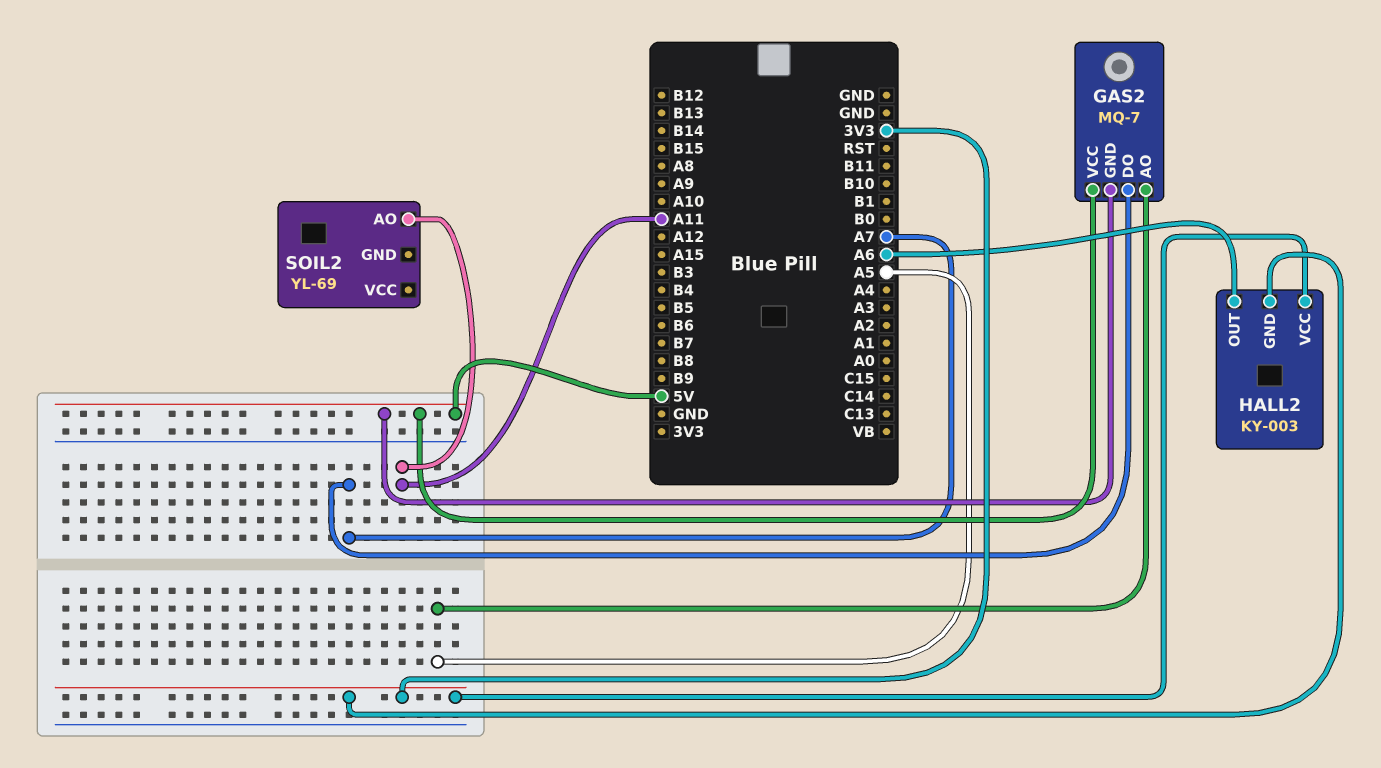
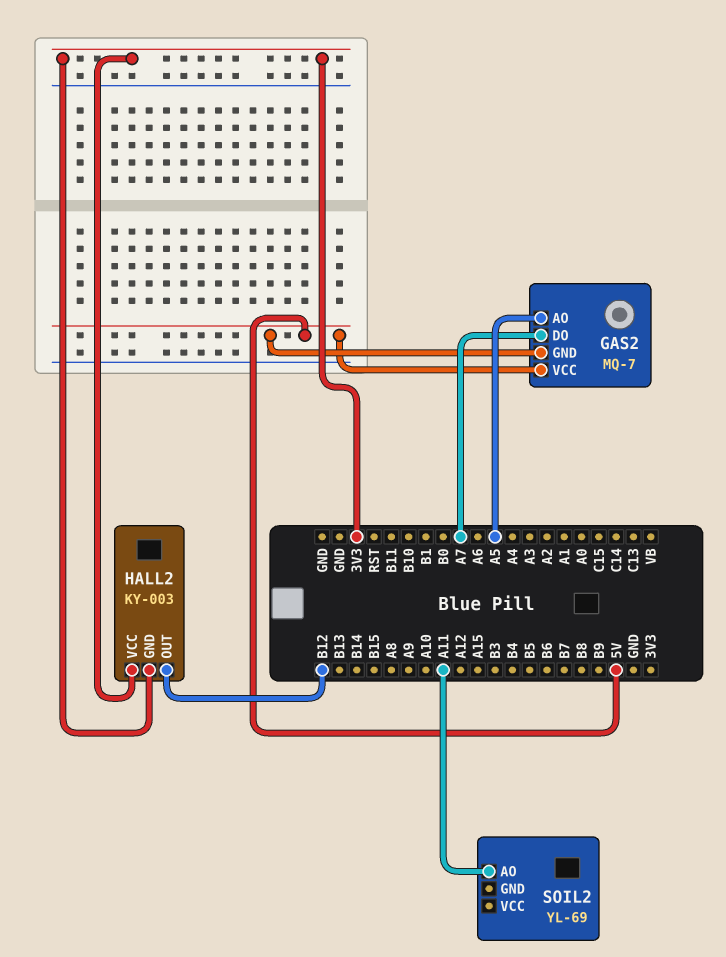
HALL2 pin OUT: A6 -> B12

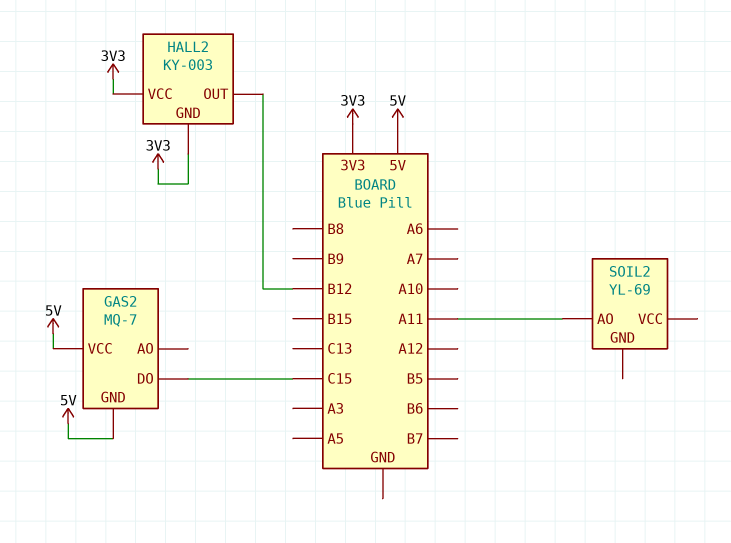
GAS2 pin AO: A5 -> none
GAS2 pin DO: A7 -> C15

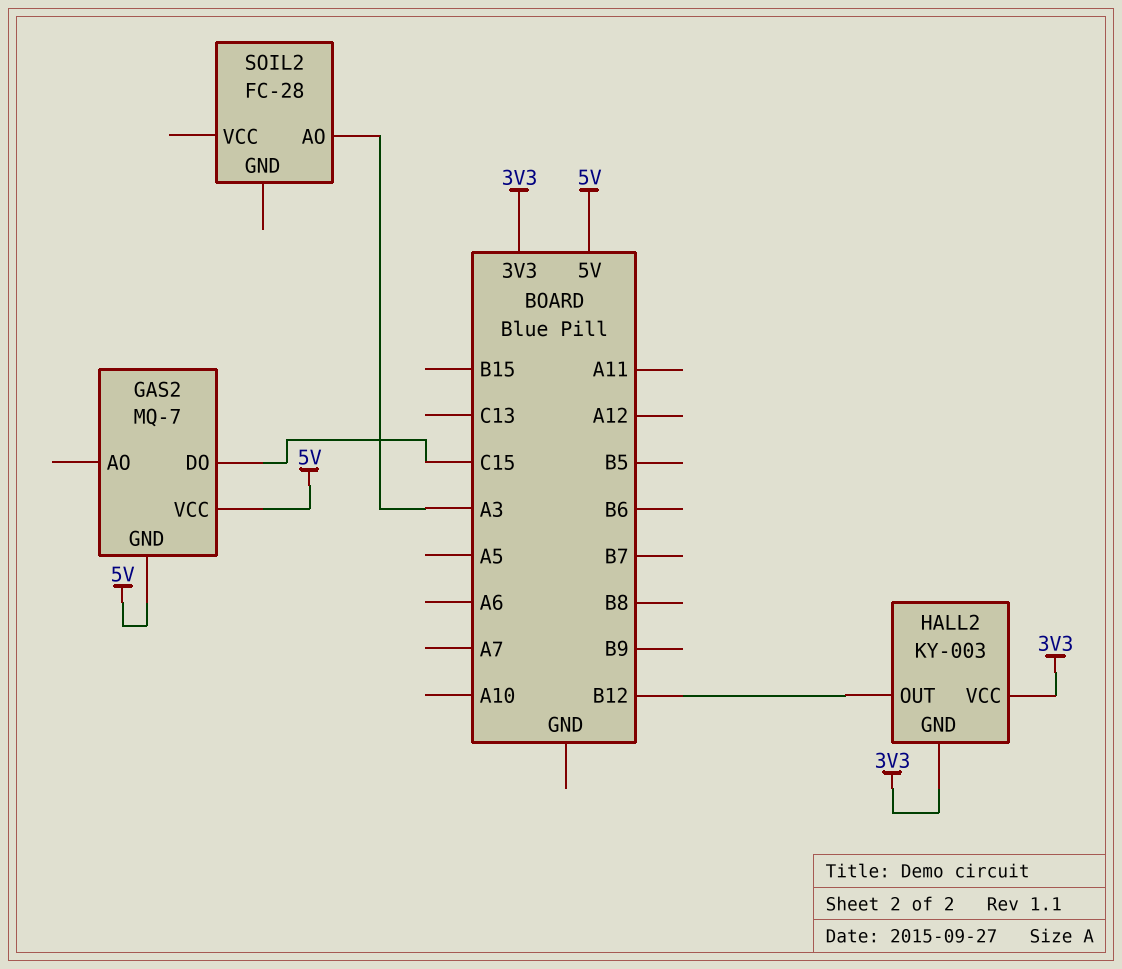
SOIL2: YL-69 -> FC-28
SOIL2 pin AO: A11 -> A3

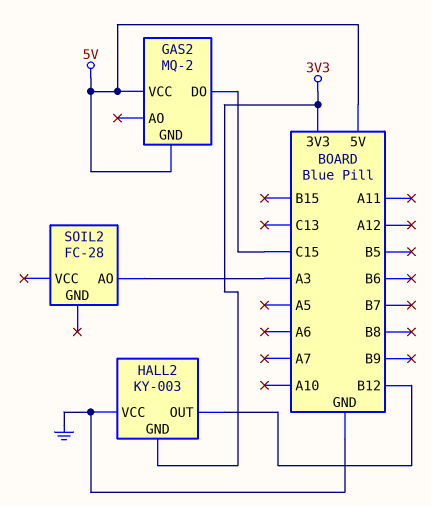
GAS2: MQ-7 -> MQ-2
HALL2 pin VCC: 3V3 -> GND

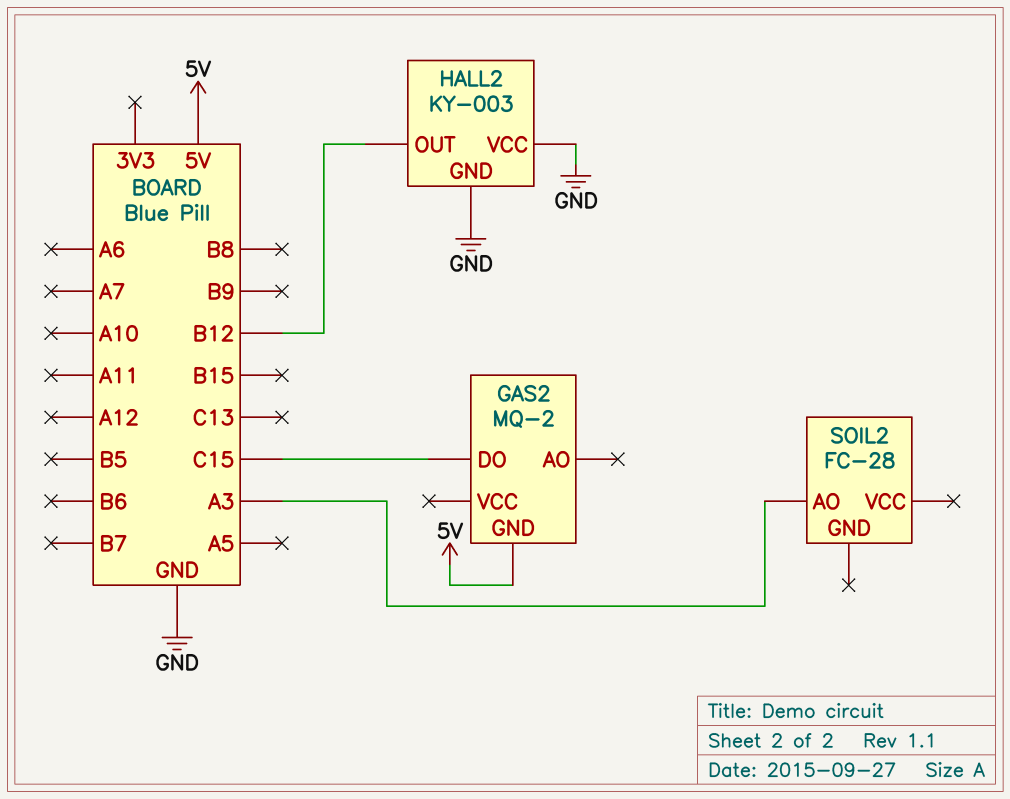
GAS2 pin VCC: 5V -> none
HALL2 pin GND: 3V3 -> GND

